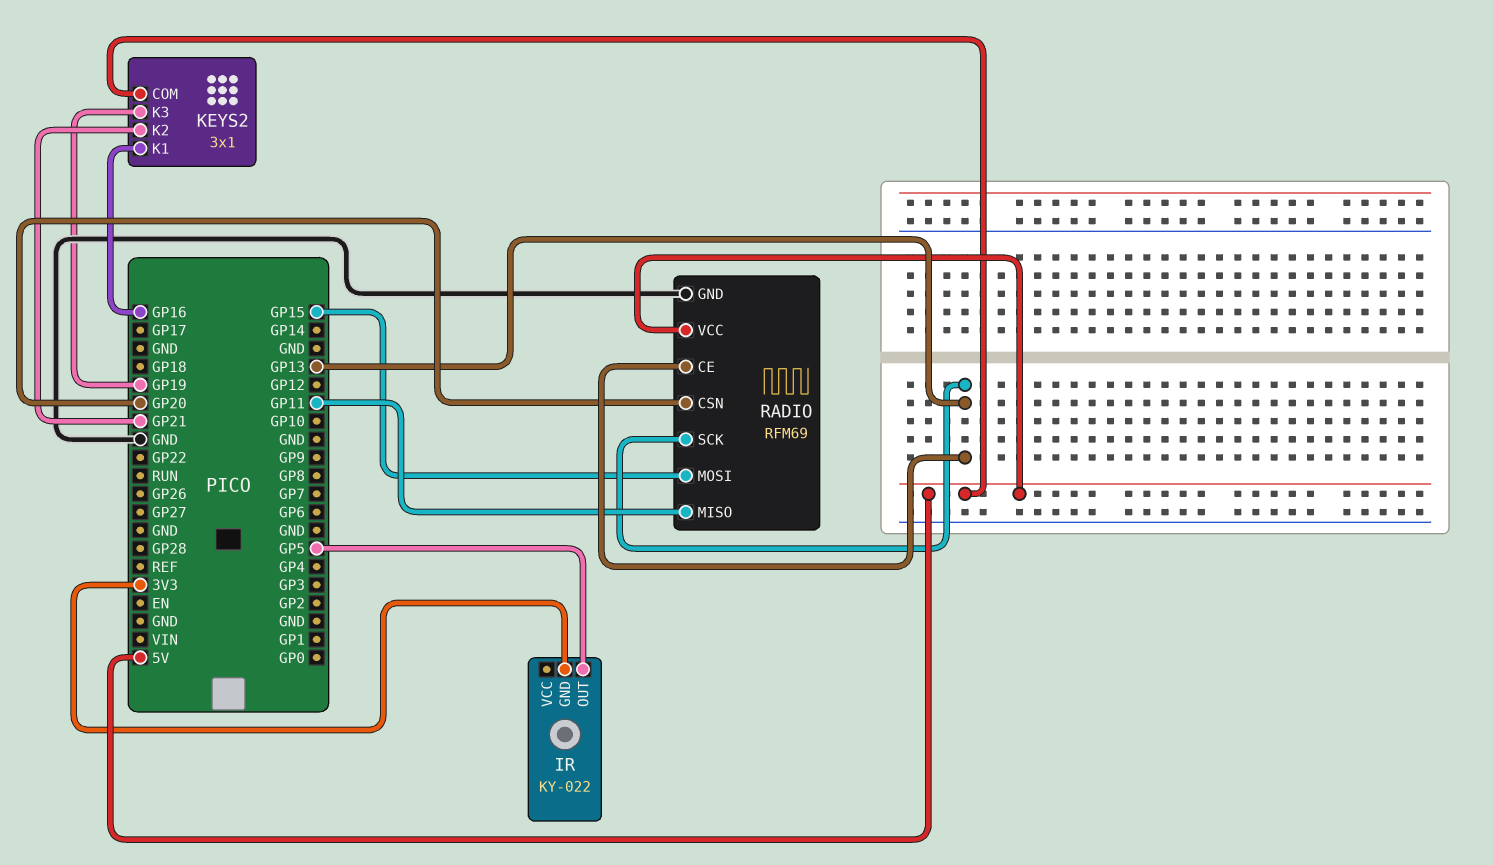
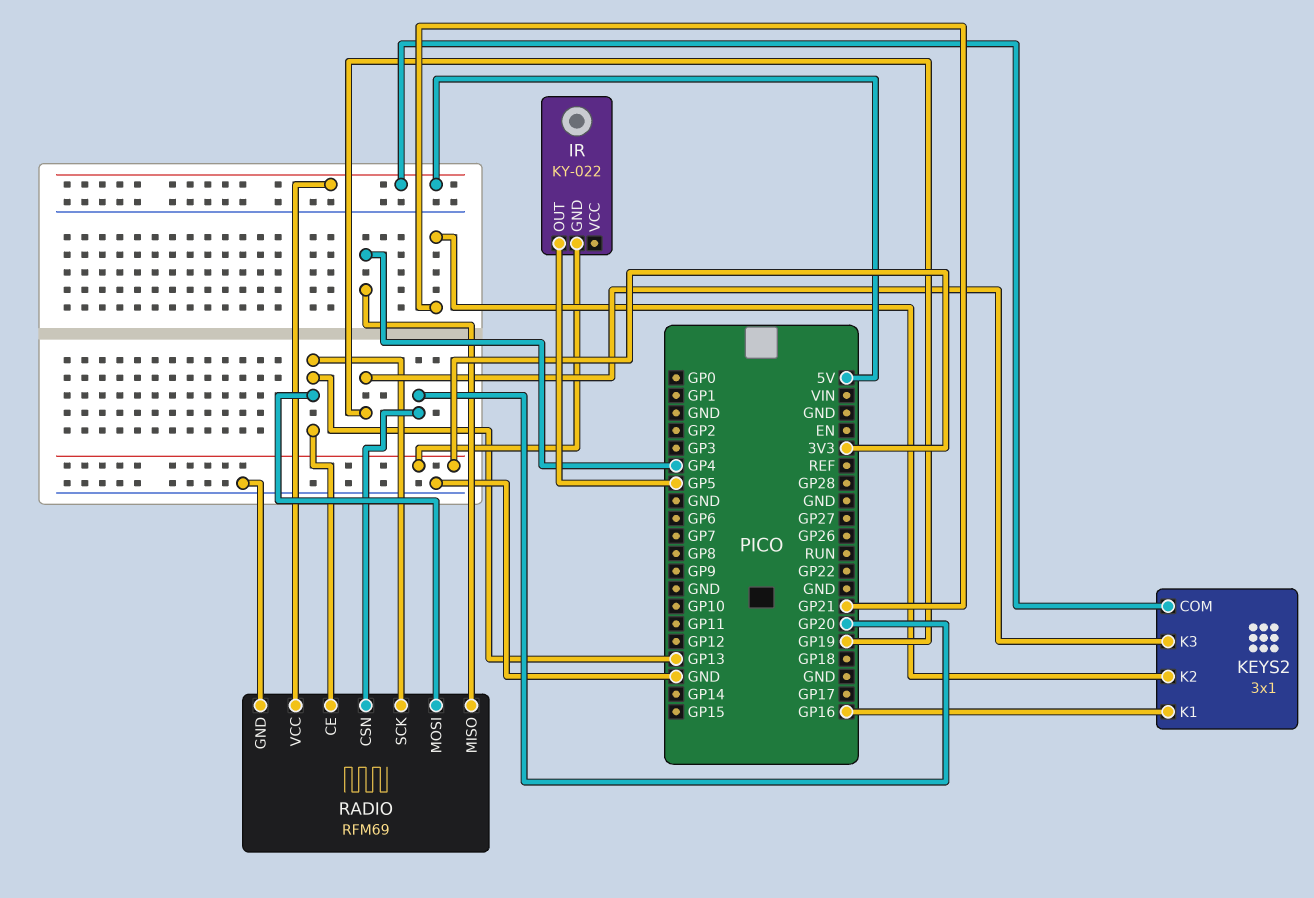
RADIO pin MISO: GP11 -> GP4
RADIO pin MOSI: GP15 -> GP13

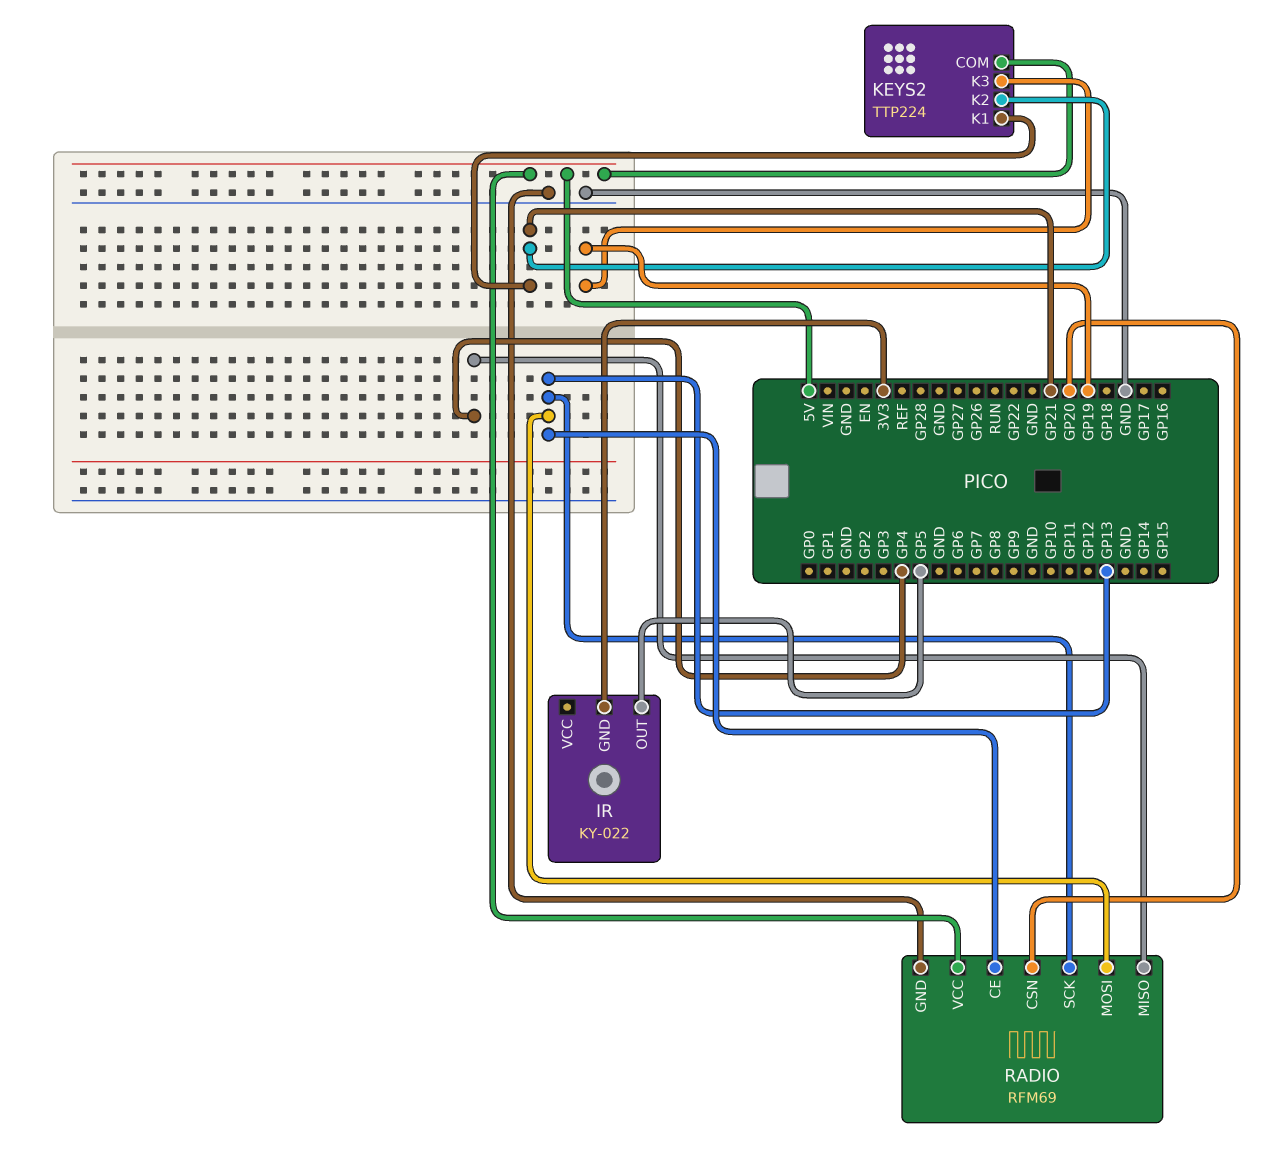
KEYS2: 3x1 -> TTP224
KEYS2 pin K1: GP16 -> GP21

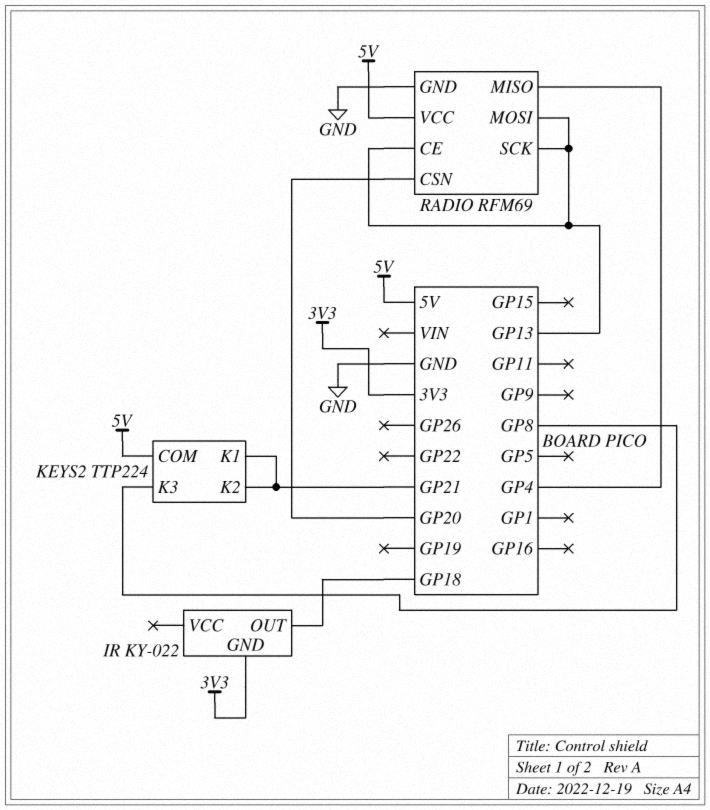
IR pin OUT: GP5 -> GP18
KEYS2 pin K3: GP19 -> GP8

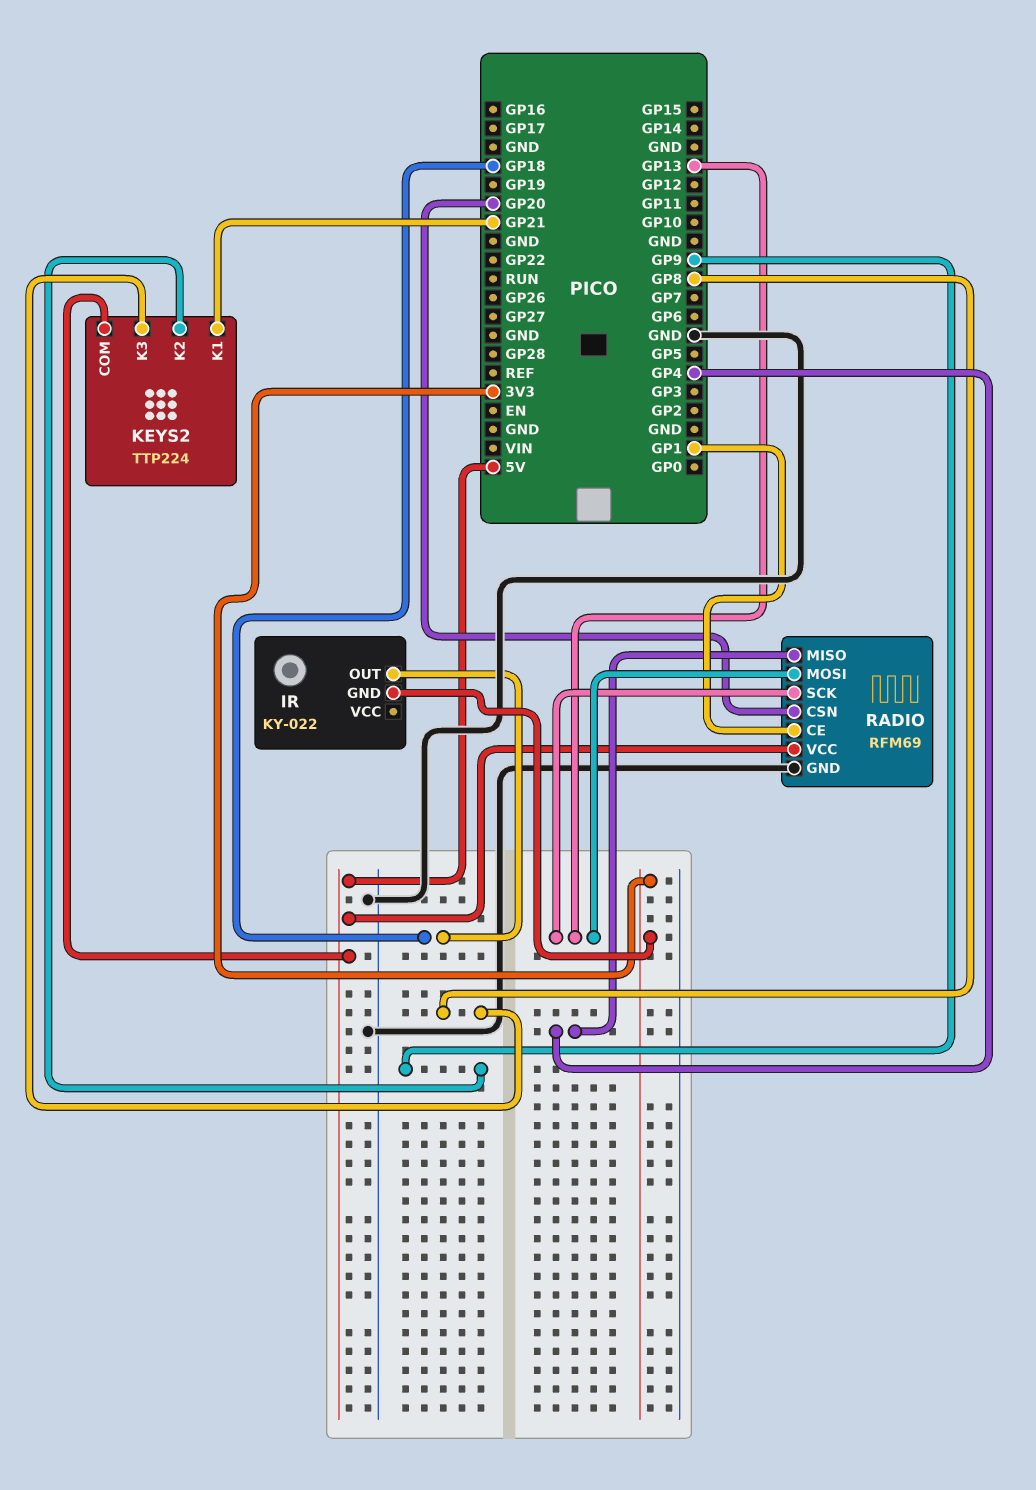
KEYS2 pin K2: GP21 -> GP9
RADIO pin CE: GP13 -> GP1

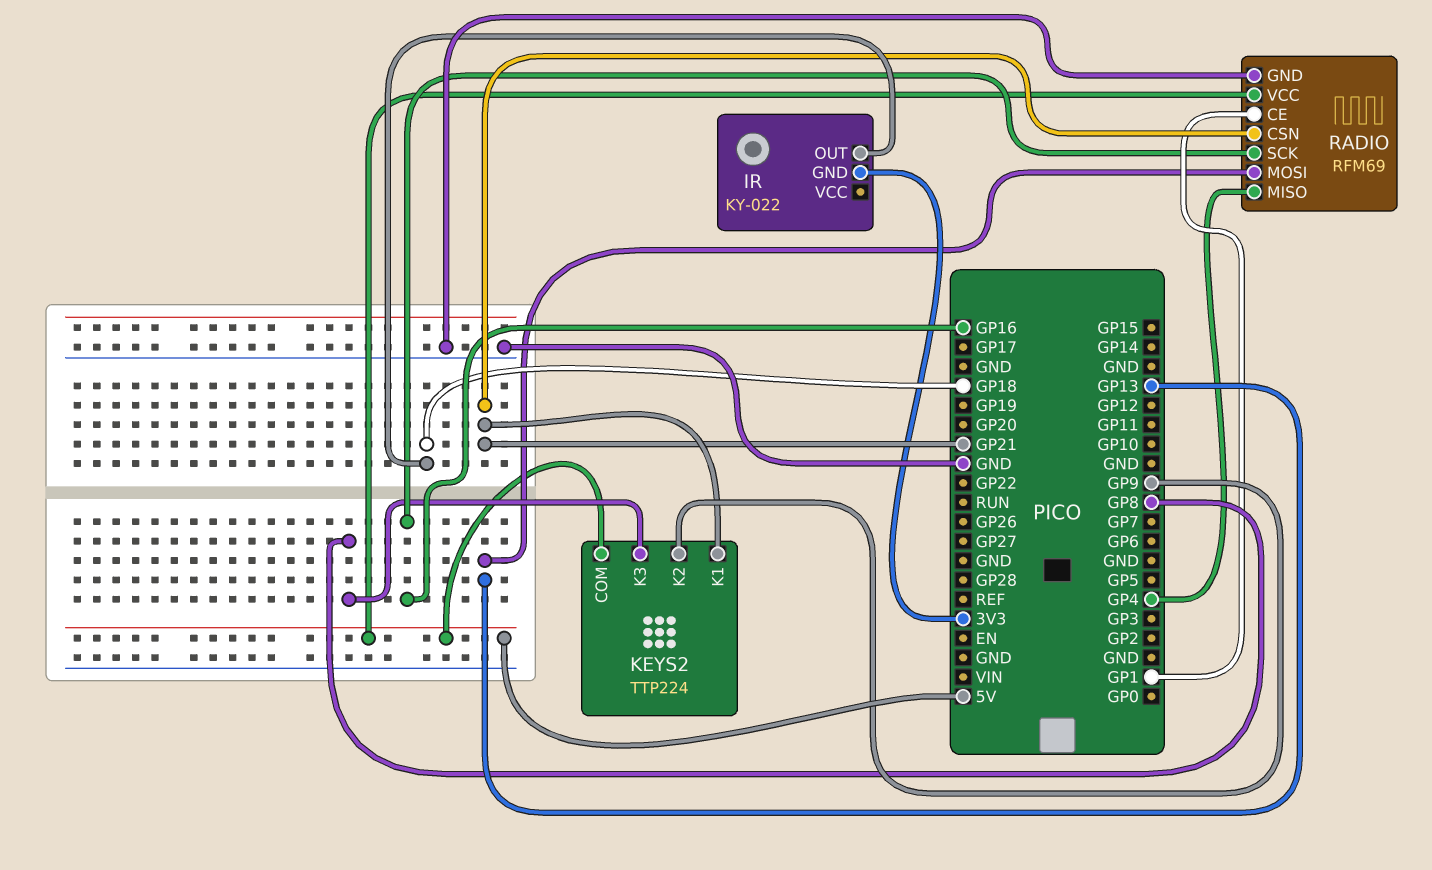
RADIO pin CSN: GP20 -> GP21
RADIO pin SCK: GP13 -> GP16

